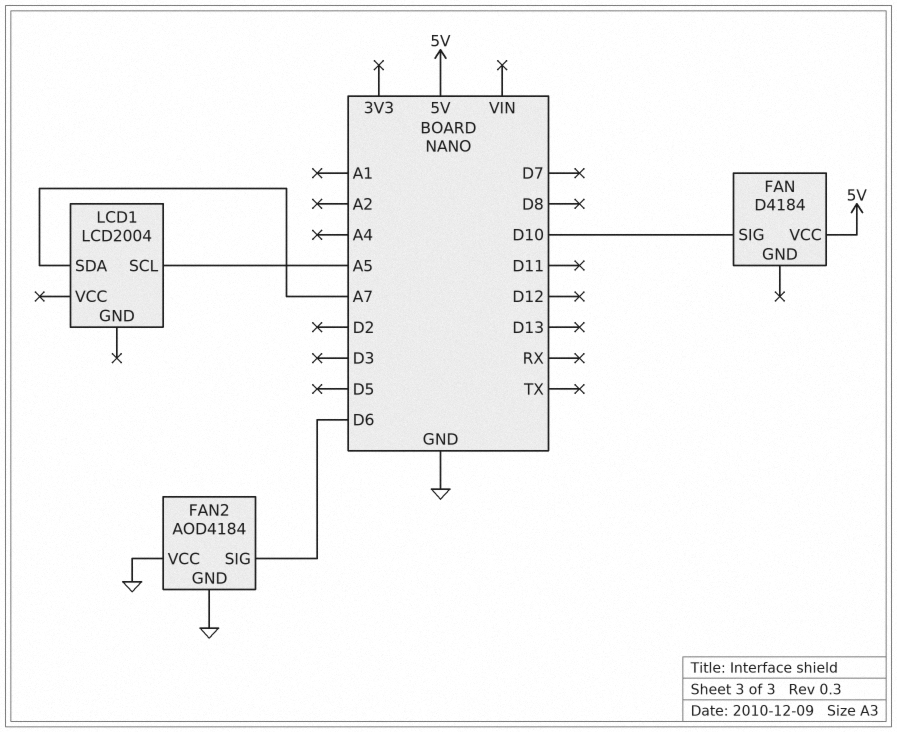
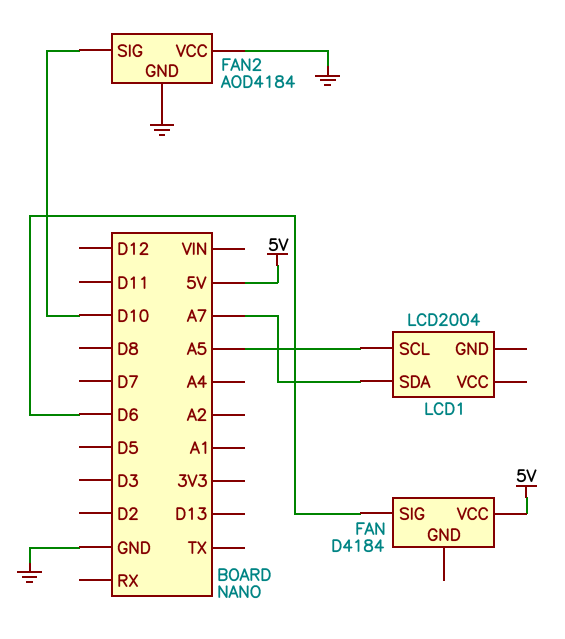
FAN pin SIG: D10 -> D6
FAN2 pin SIG: D6 -> D10

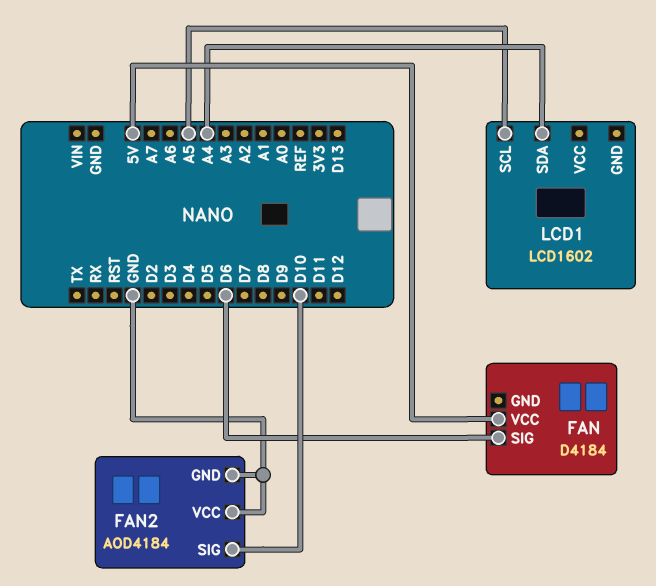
LCD1: LCD2004 -> LCD1602
LCD1 pin SDA: A7 -> A4

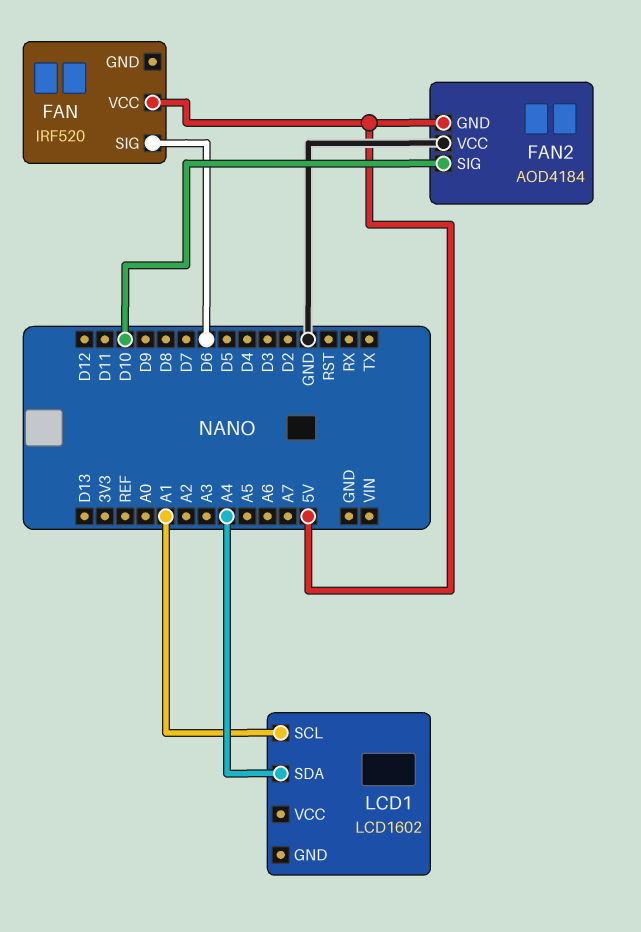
FAN: D4184 -> IRF520
FAN2 pin GND: GND -> 5V
LCD1 pin SCL: A5 -> A1

